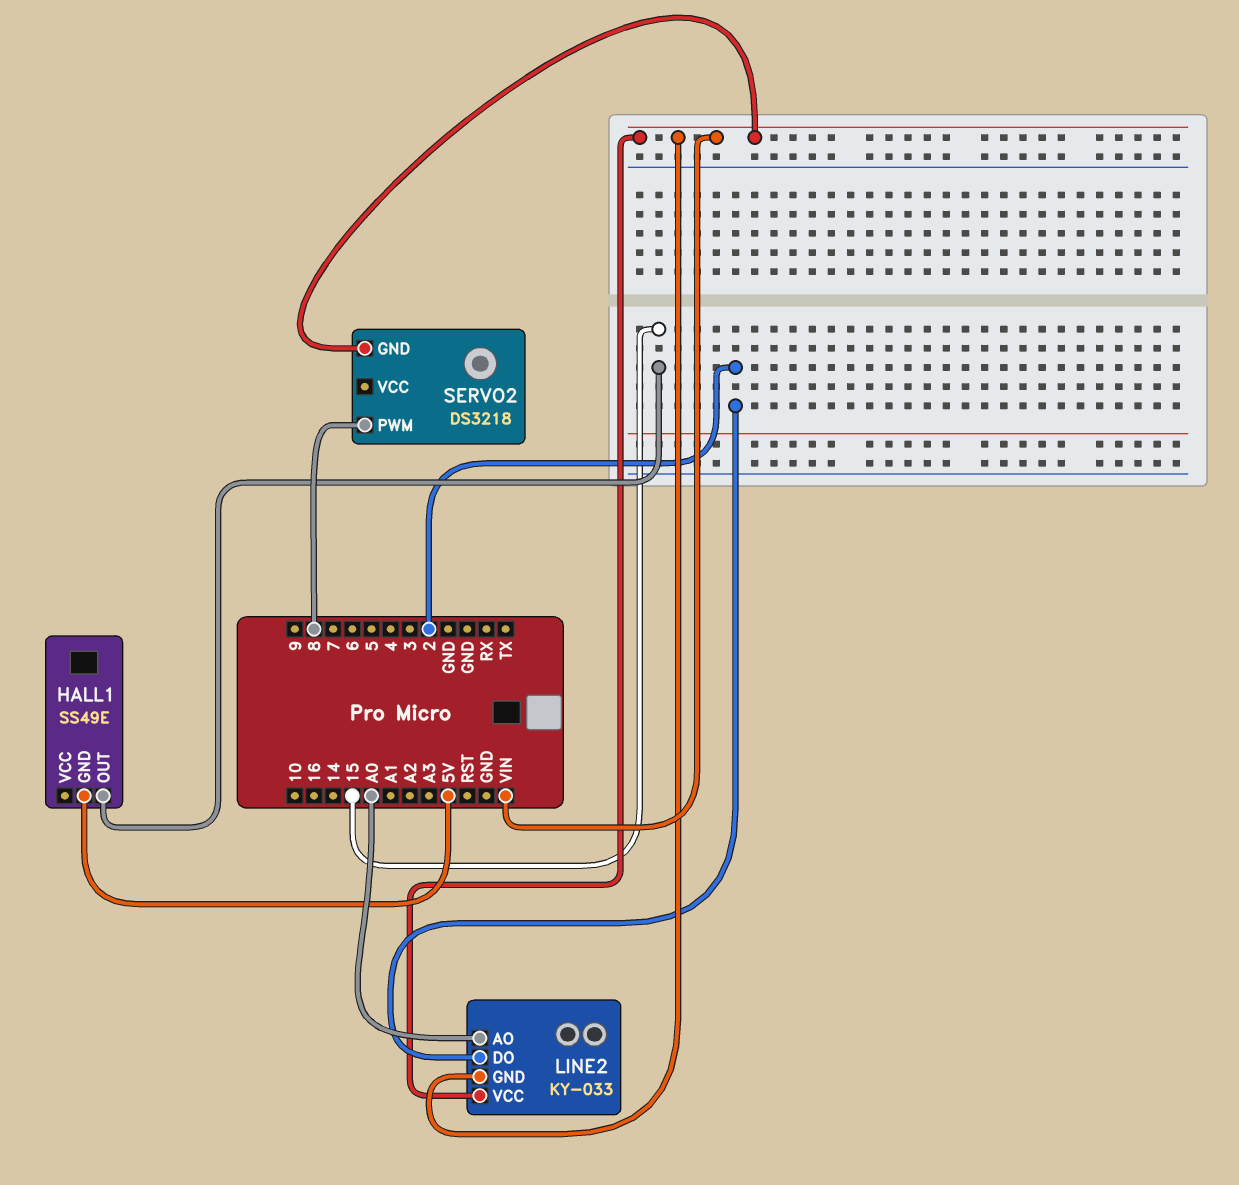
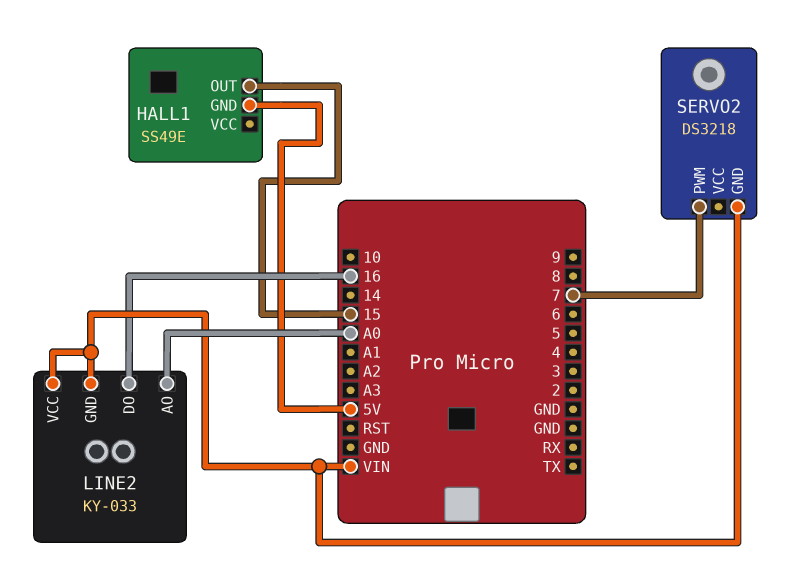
LINE2 pin DO: 2 -> 16
SERVO2 pin PWM: 8 -> 7

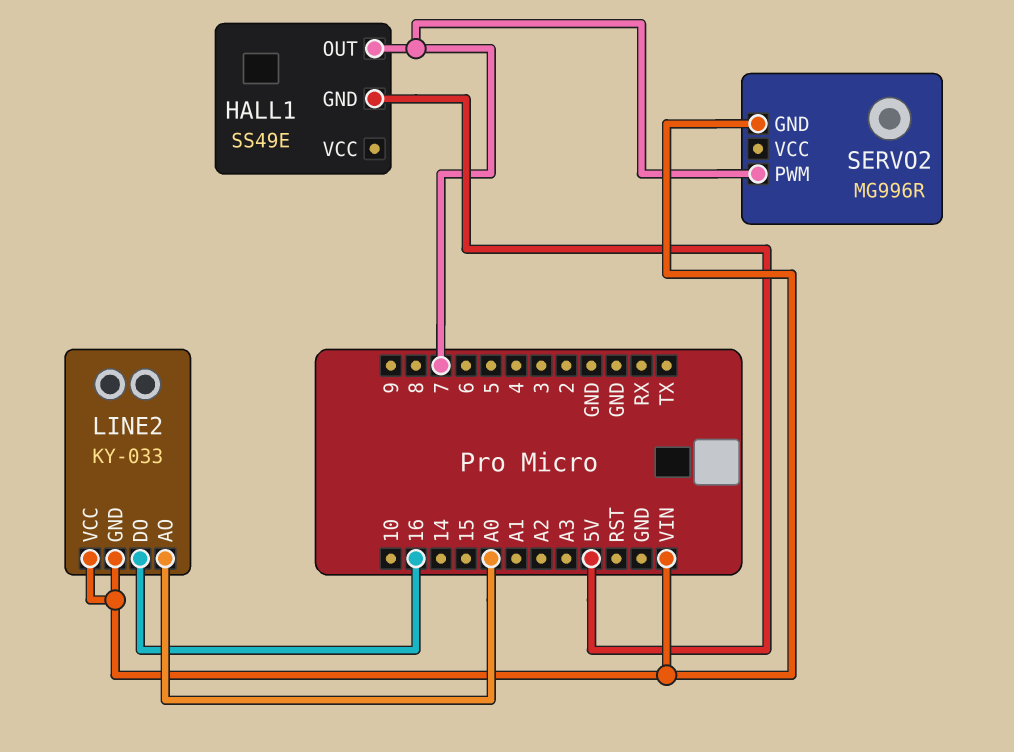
HALL1 pin OUT: 15 -> 7
SERVO2: DS3218 -> MG996R

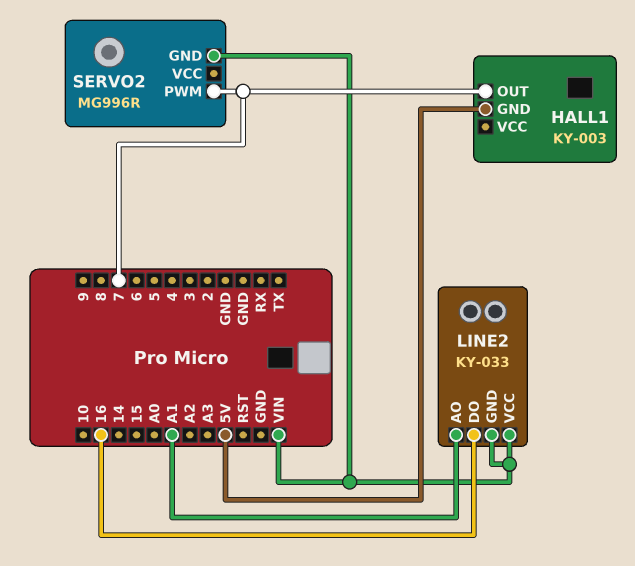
HALL1: SS49E -> KY-003
LINE2 pin AO: A0 -> A1

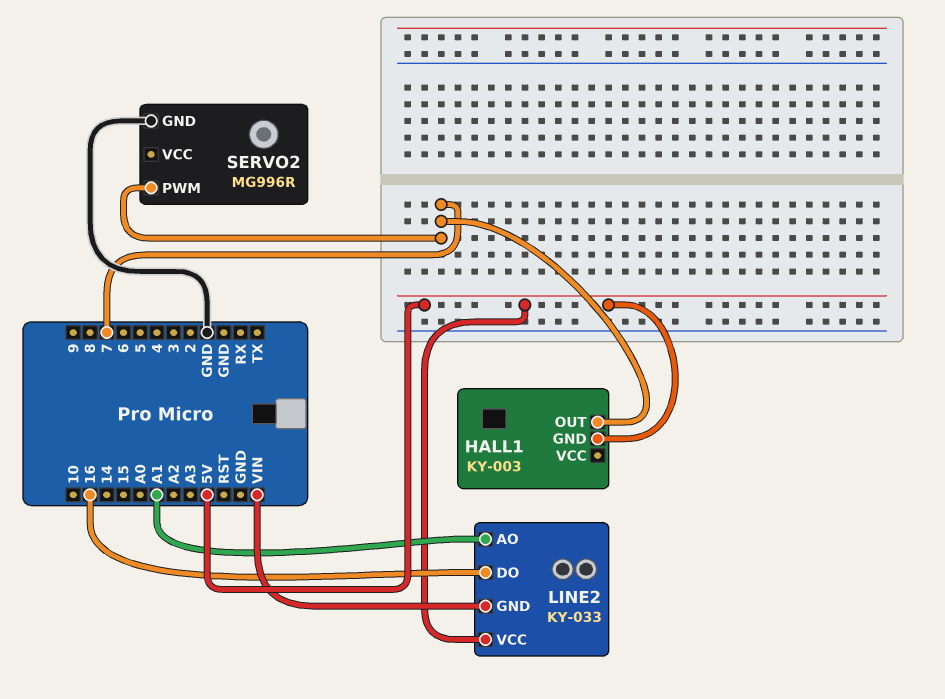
LINE2 pin VCC: VIN -> 5V
SERVO2 pin GND: VIN -> GND

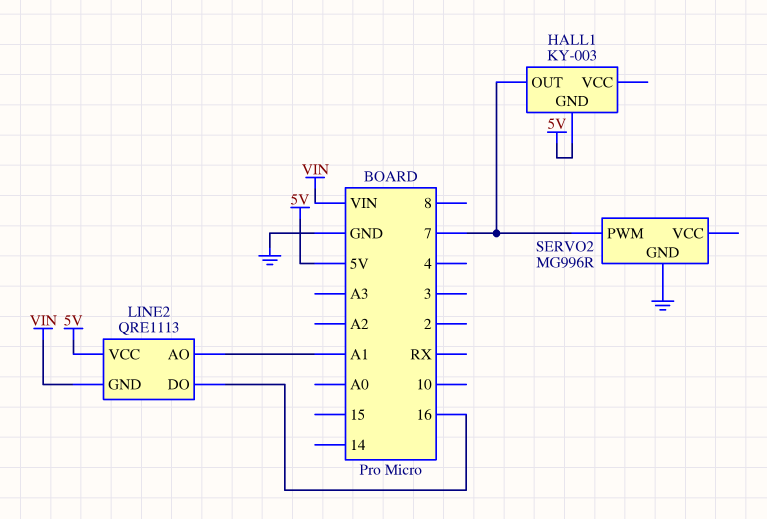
LINE2: KY-033 -> QRE1113

